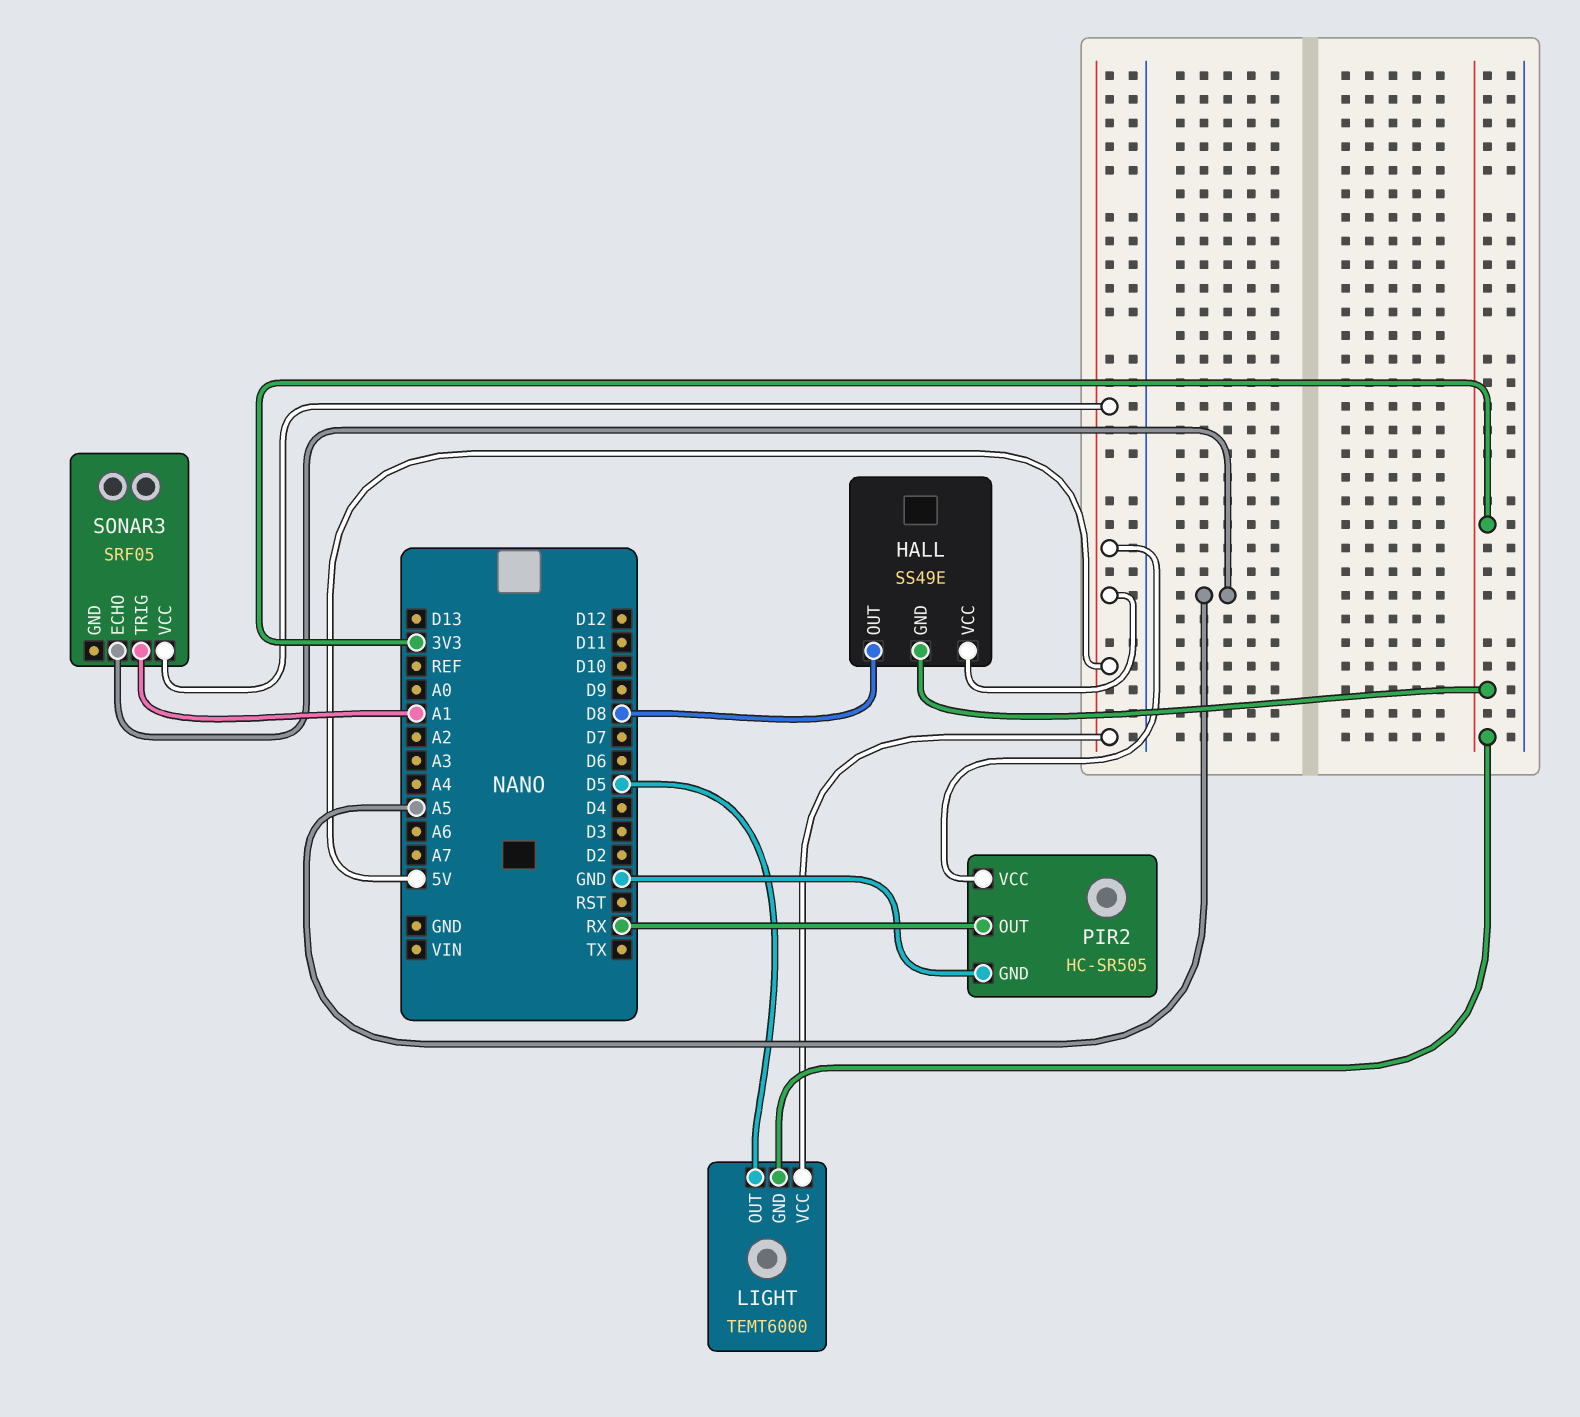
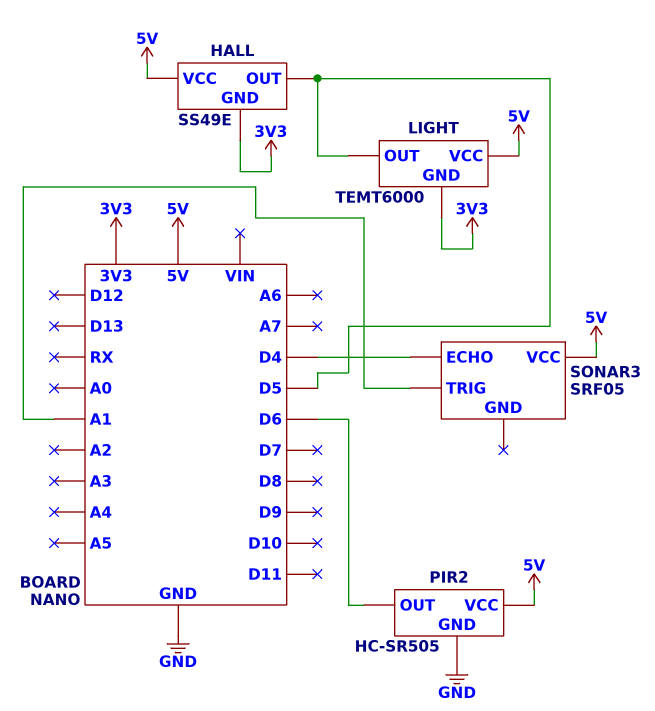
HALL pin OUT: D8 -> D5
PIR2 pin OUT: RX -> D6
SONAR3 pin ECHO: A5 -> D4

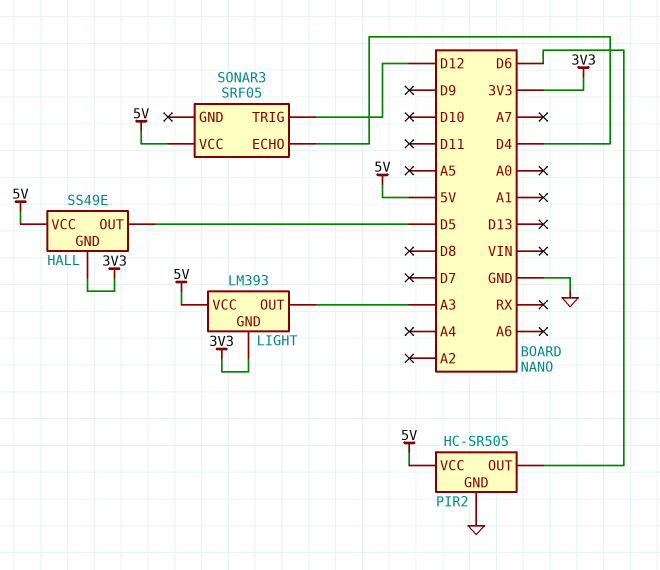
LIGHT: TEMT6000 -> LM393
LIGHT pin OUT: D5 -> A3
SONAR3 pin TRIG: A1 -> D12

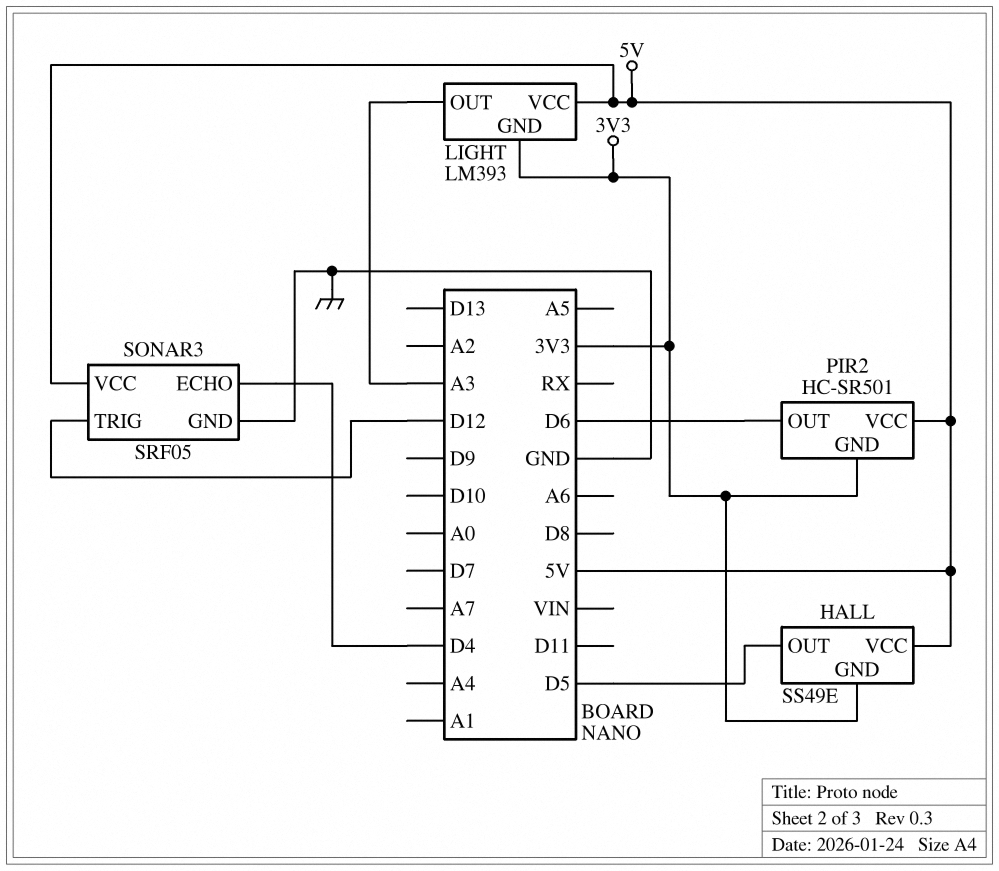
PIR2: HC-SR505 -> HC-SR501
PIR2 pin GND: GND -> 3V3
SONAR3 pin GND: none -> GND

